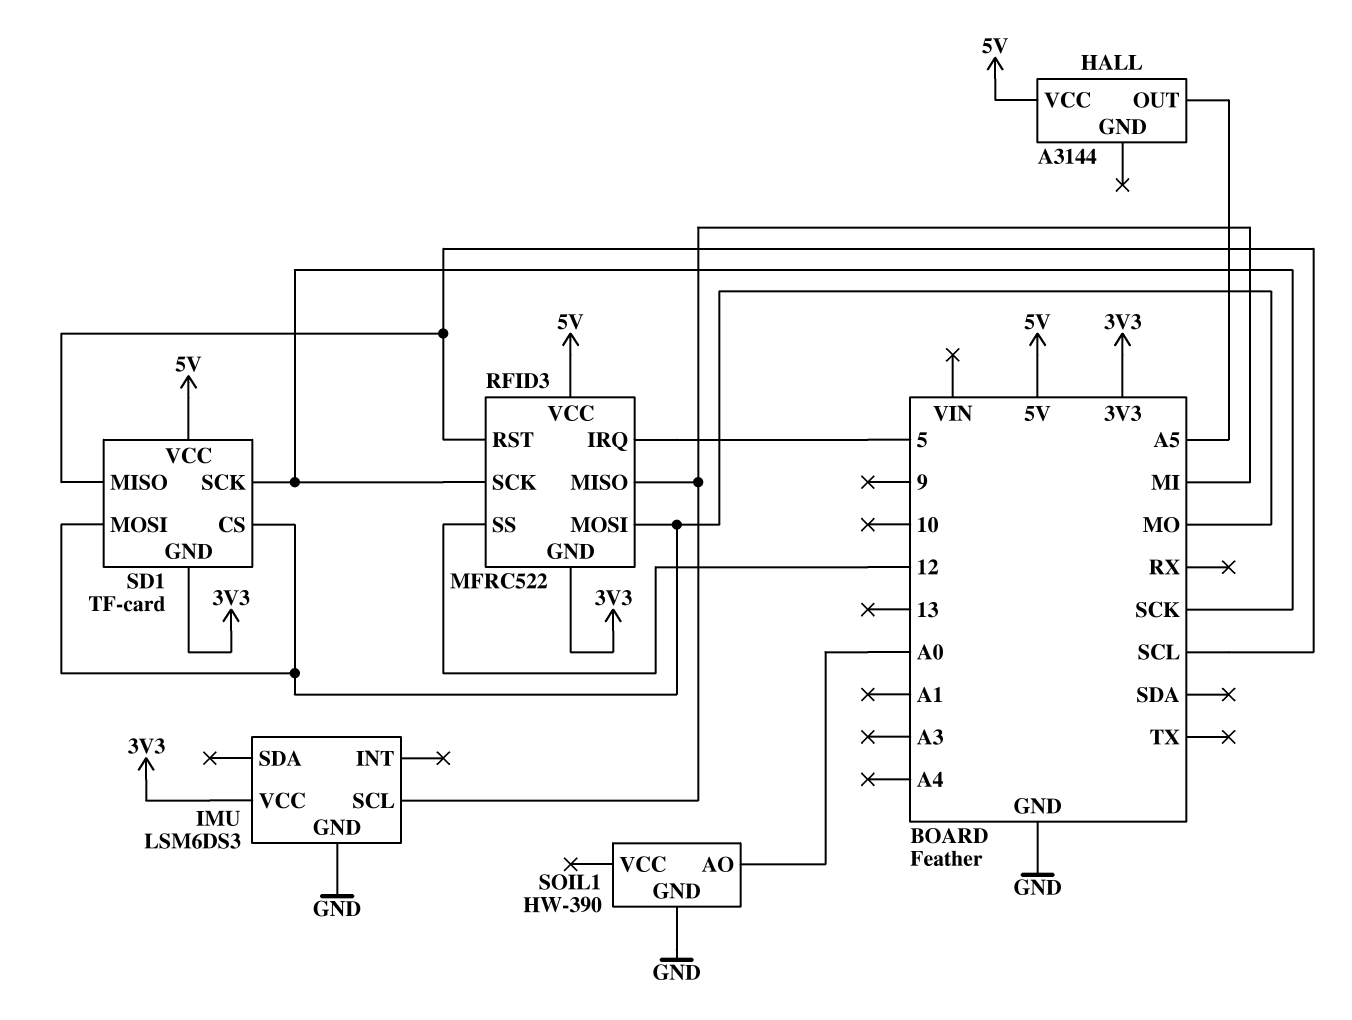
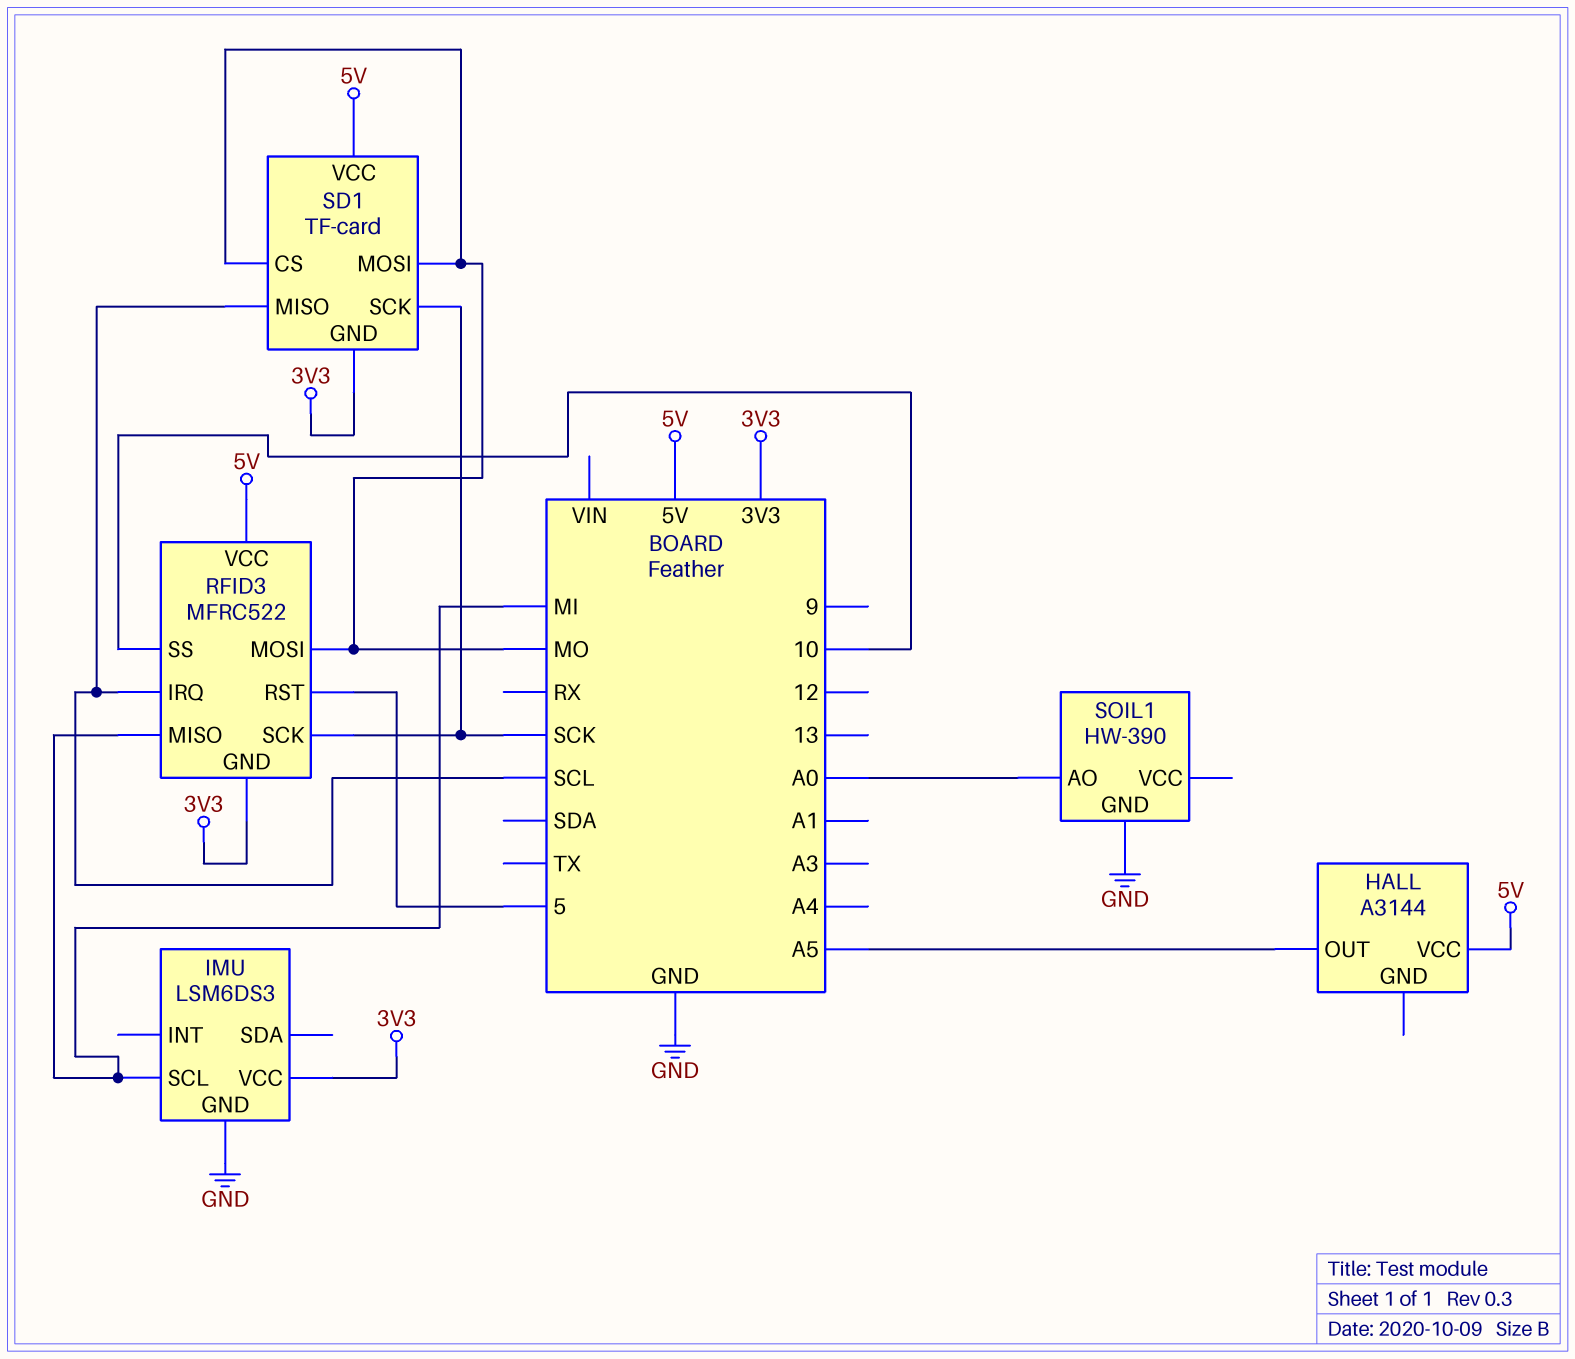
RFID3 pin IRQ: 5 -> SCL
RFID3 pin RST: SCL -> 5
RFID3 pin SS: 12 -> 10

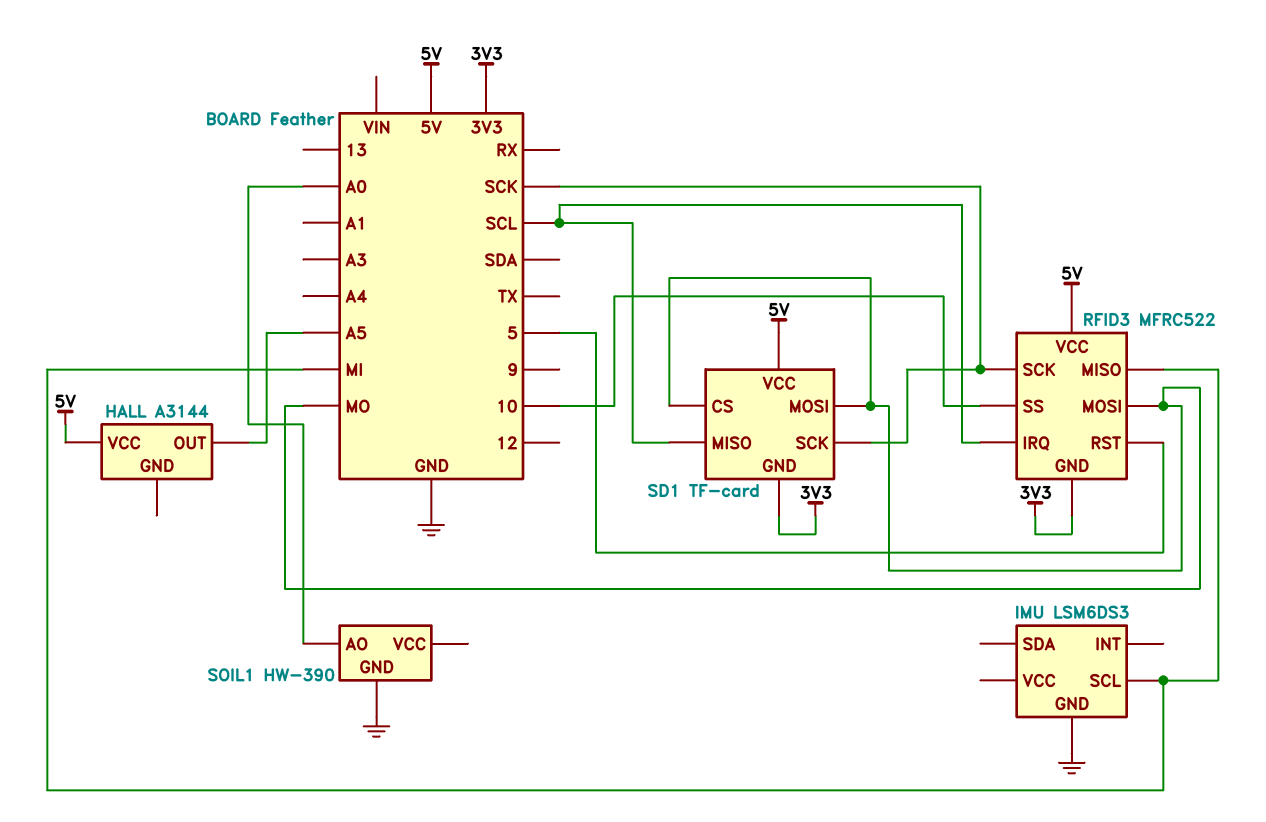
IMU pin VCC: 3V3 -> none

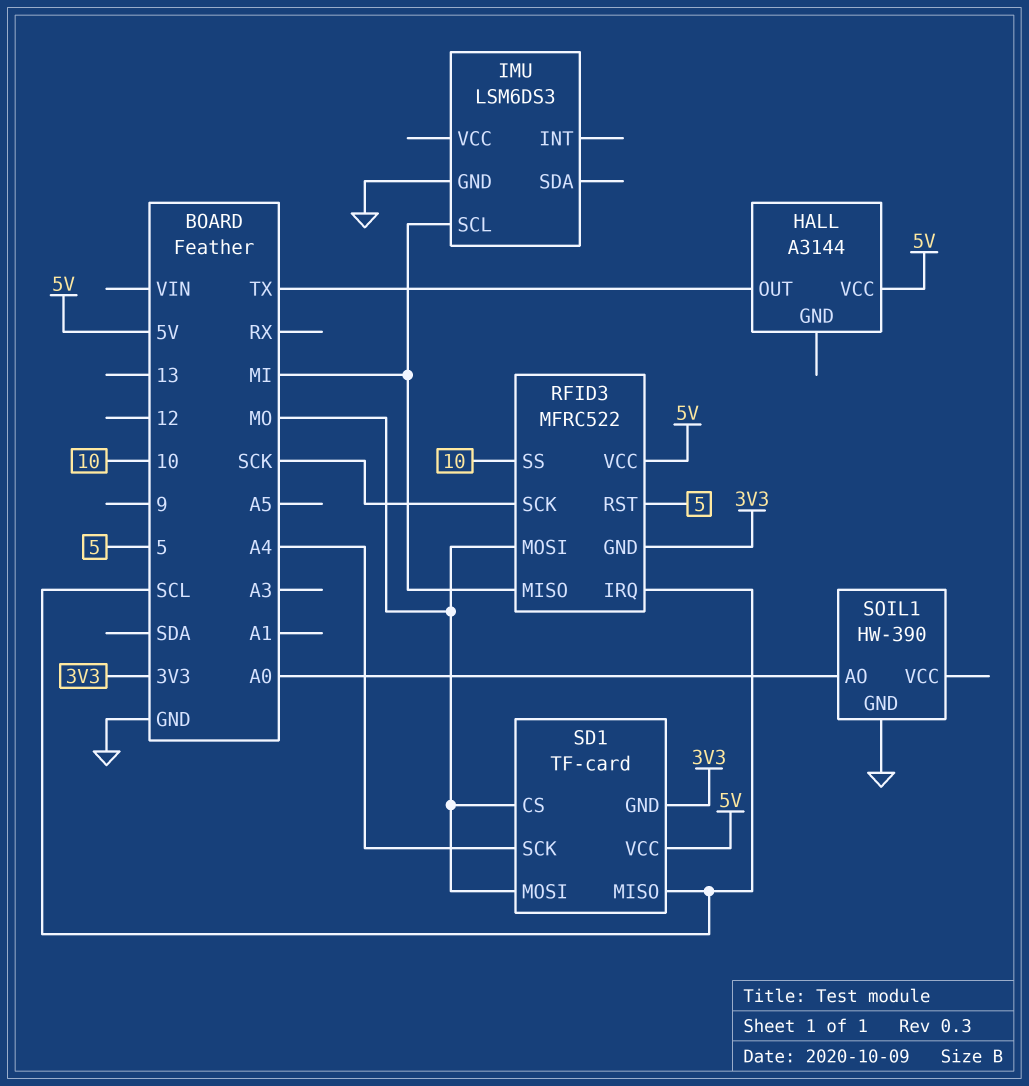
HALL pin OUT: A5 -> TX
SD1 pin SCK: SCK -> A4

